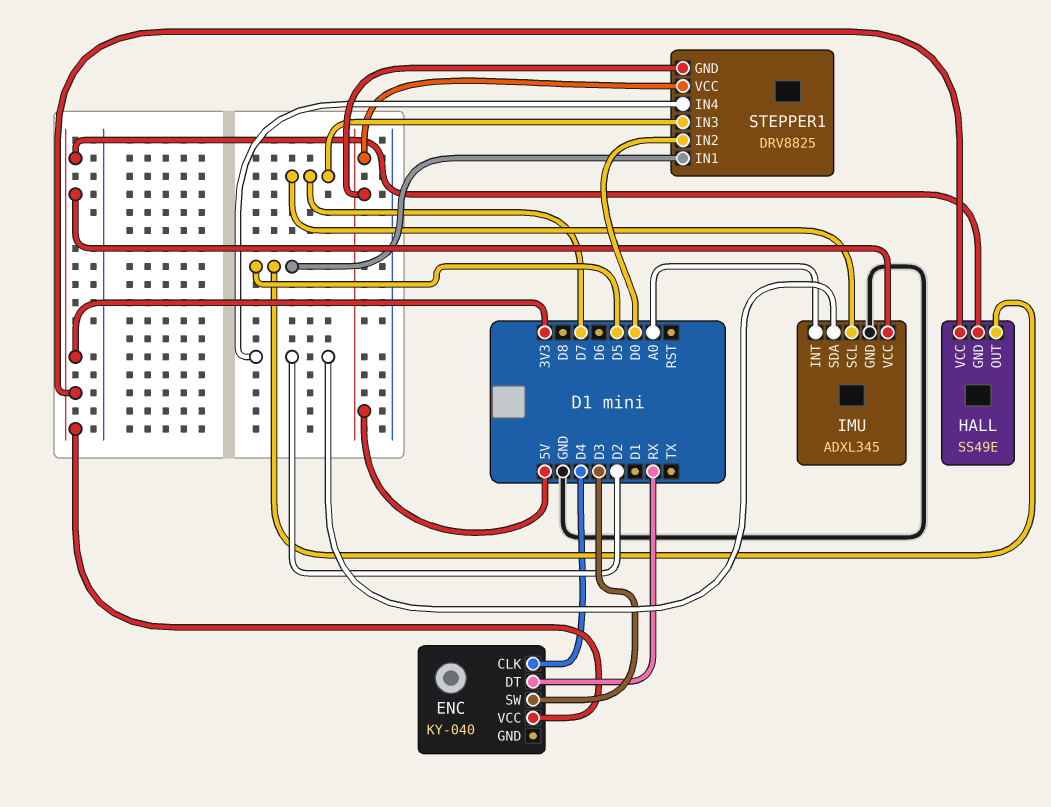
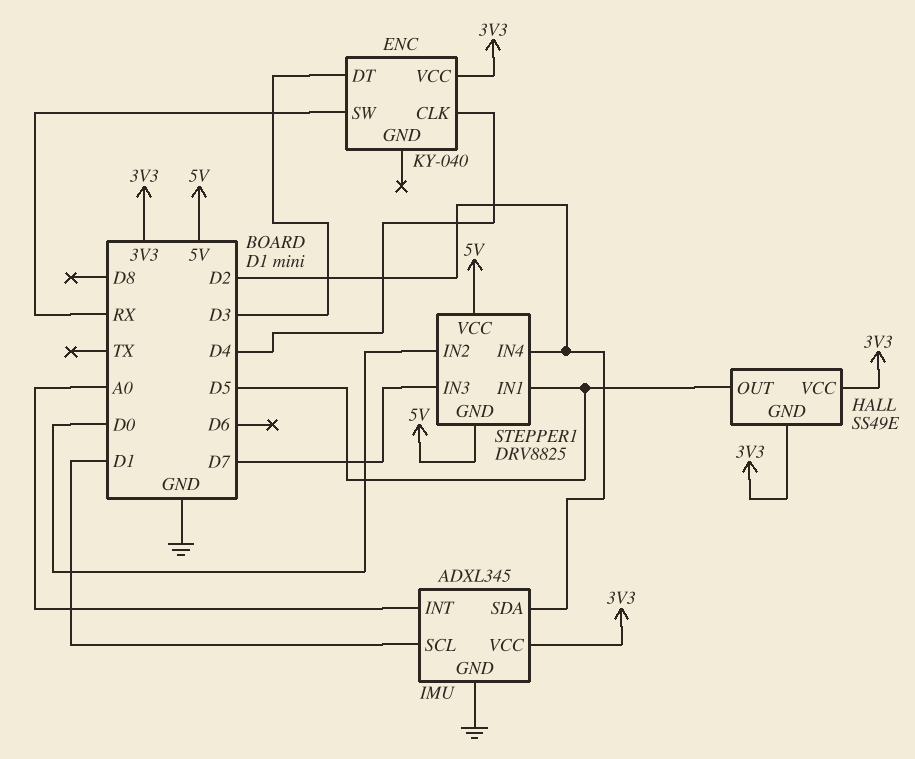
ENC pin DT: RX -> D3
ENC pin SW: D3 -> RX
IMU pin SCL: D7 -> D1

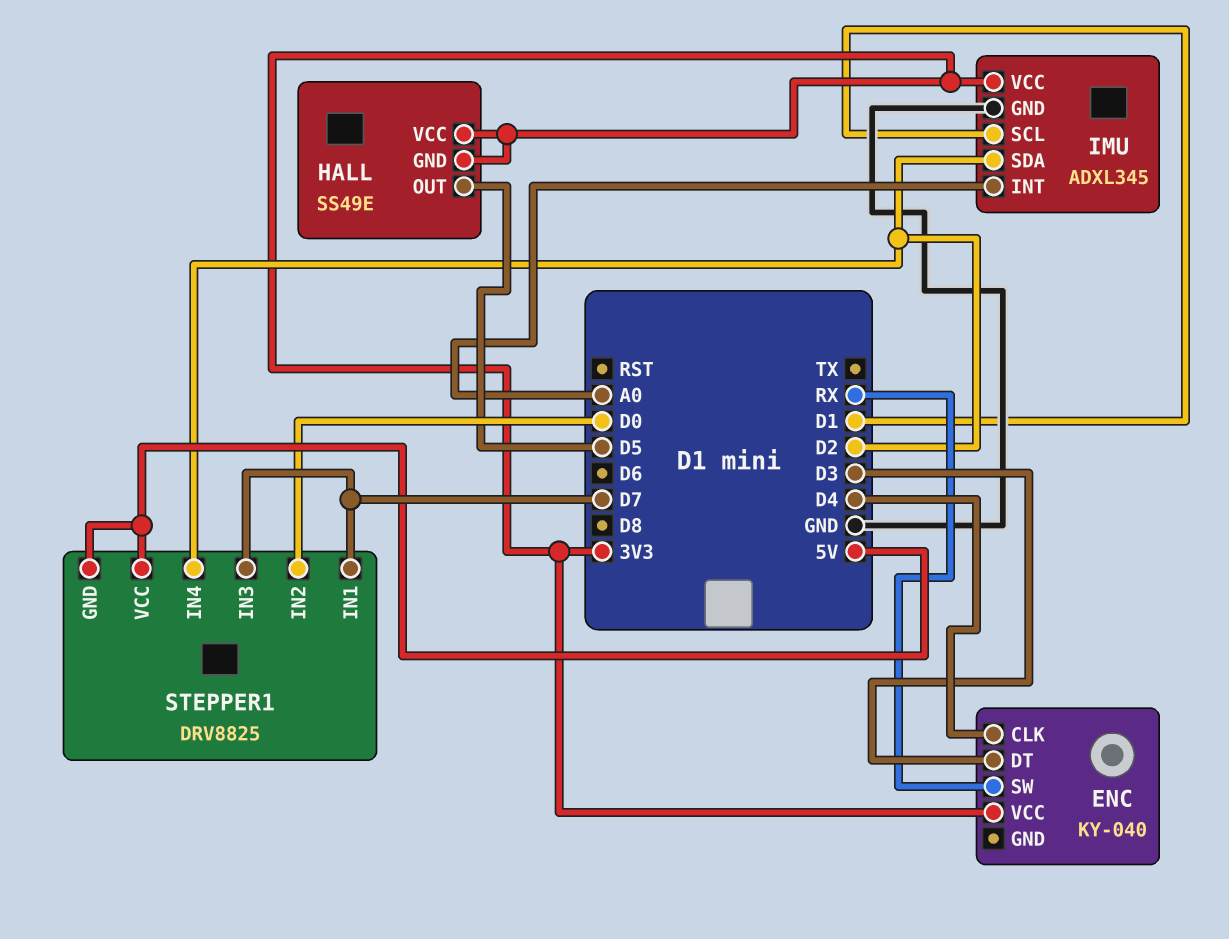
STEPPER1 pin IN1: D5 -> D7

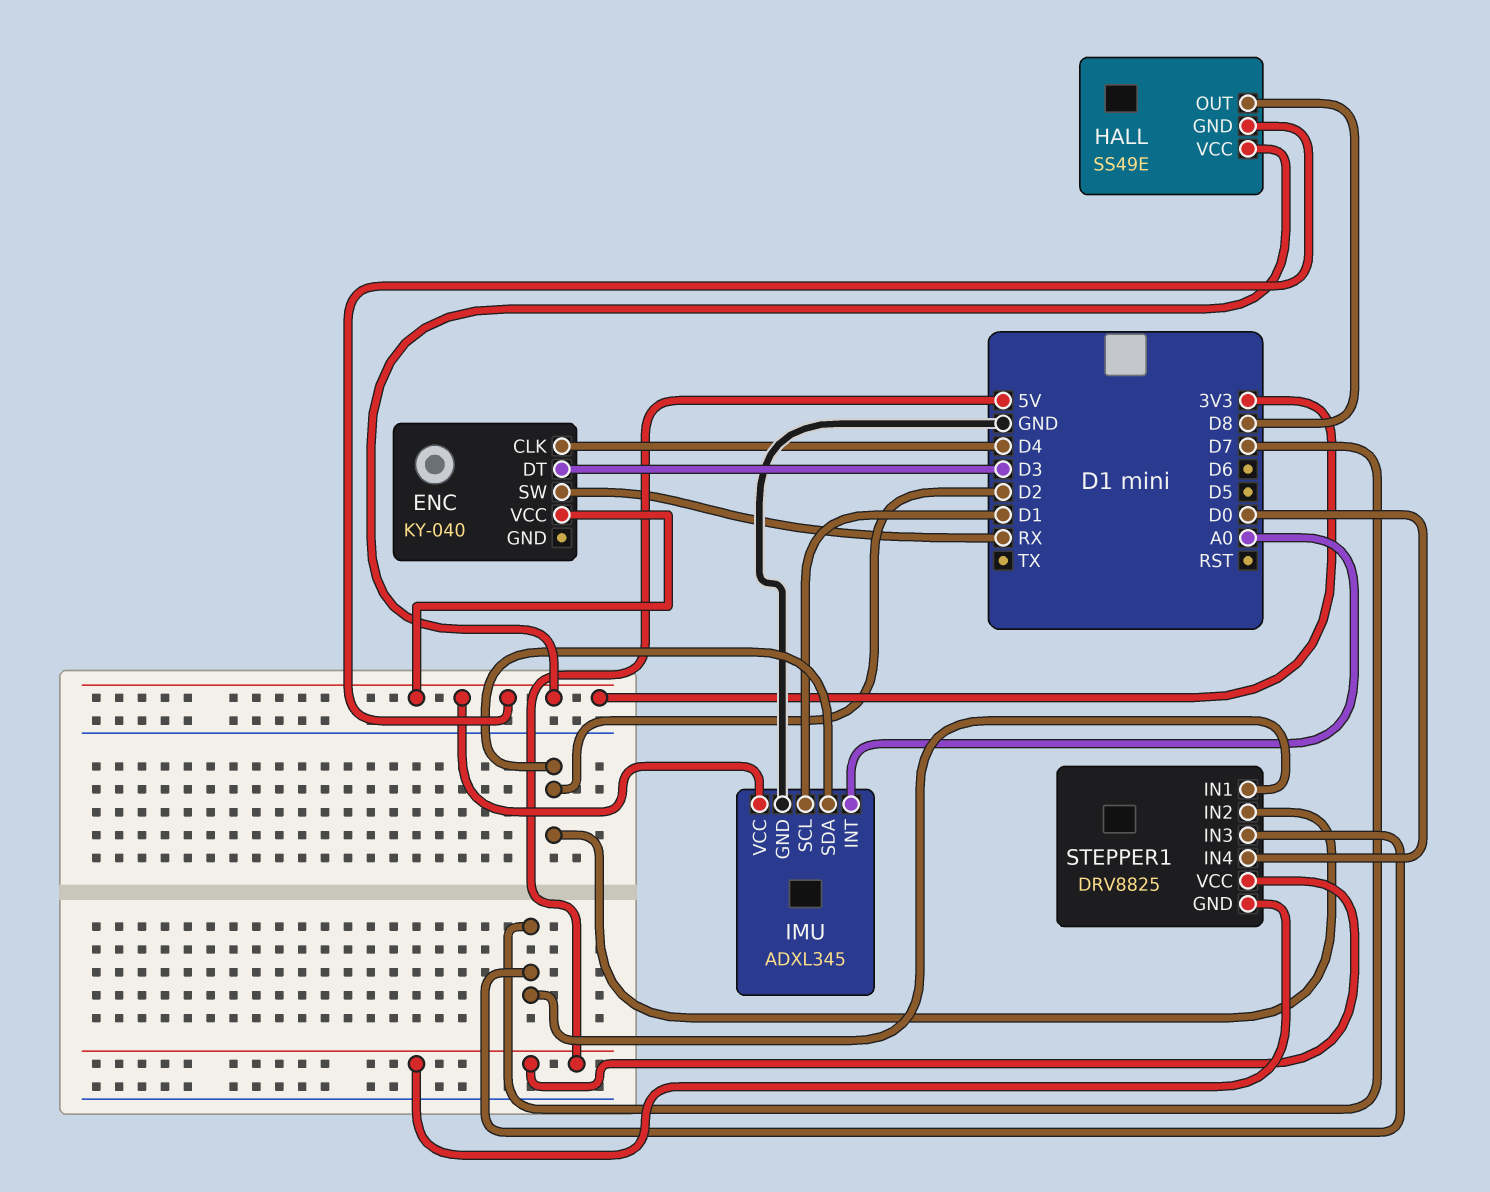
HALL pin OUT: D5 -> D8
STEPPER1 pin IN2: D0 -> D2
STEPPER1 pin IN4: D2 -> D0

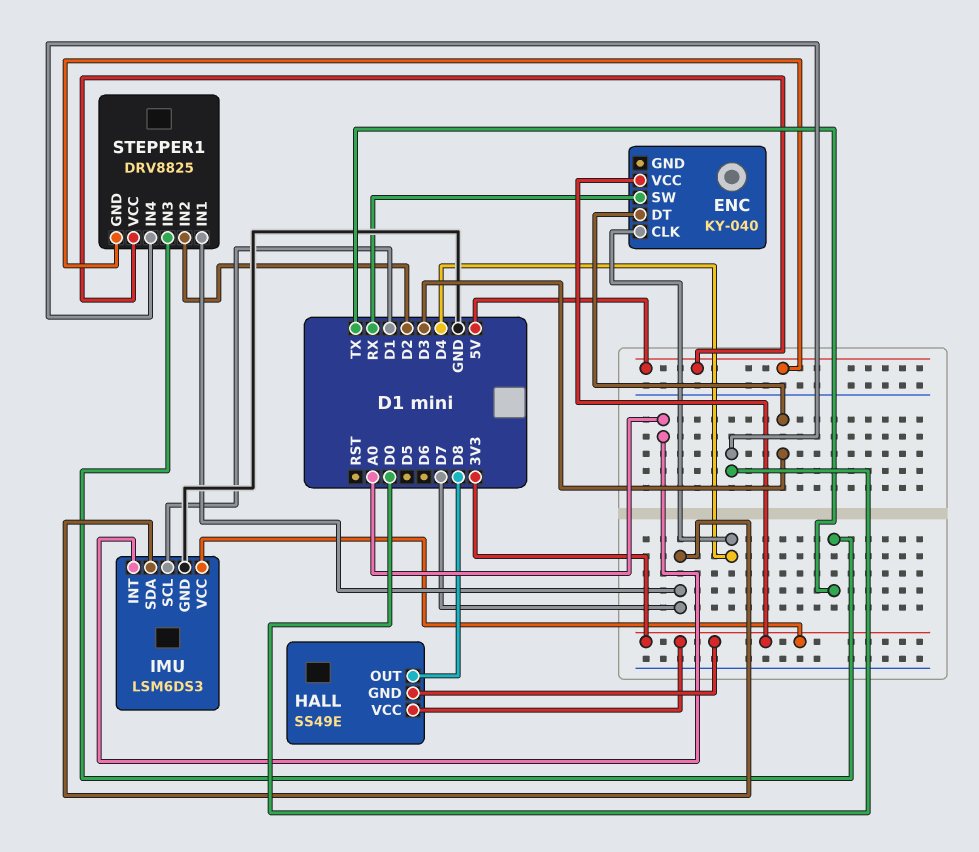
IMU: ADXL345 -> LSM6DS3
IMU pin SDA: D2 -> D7
STEPPER1 pin IN3: D7 -> TX

